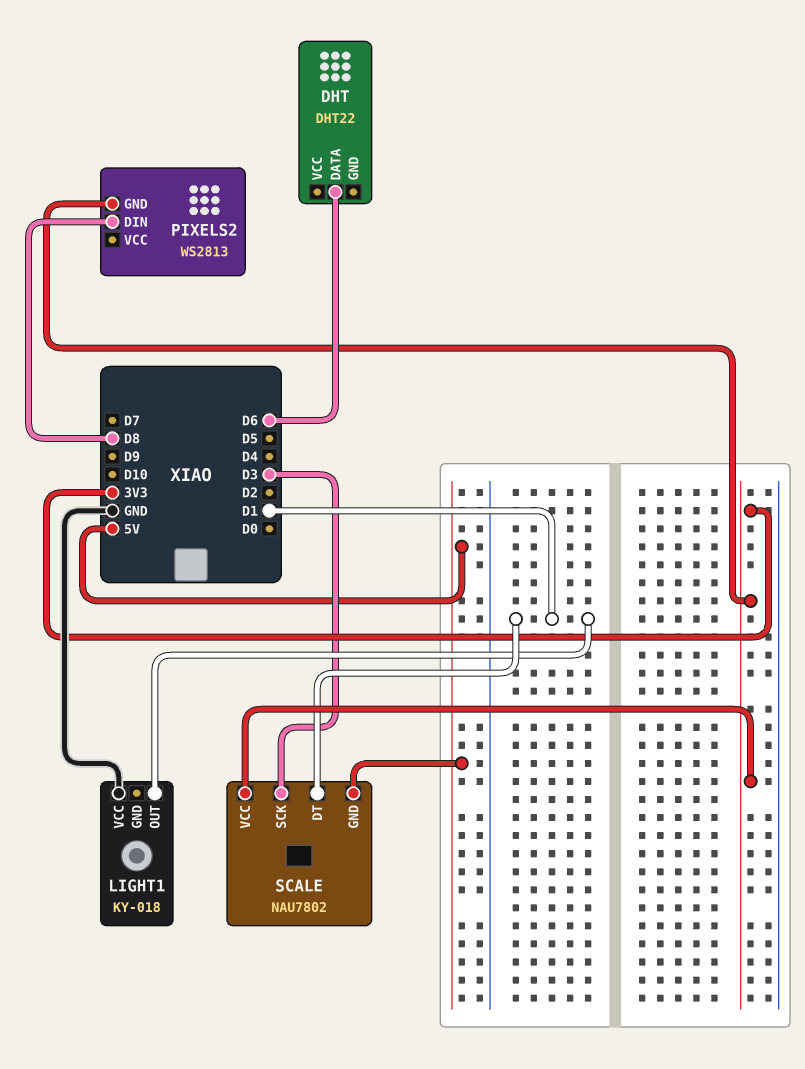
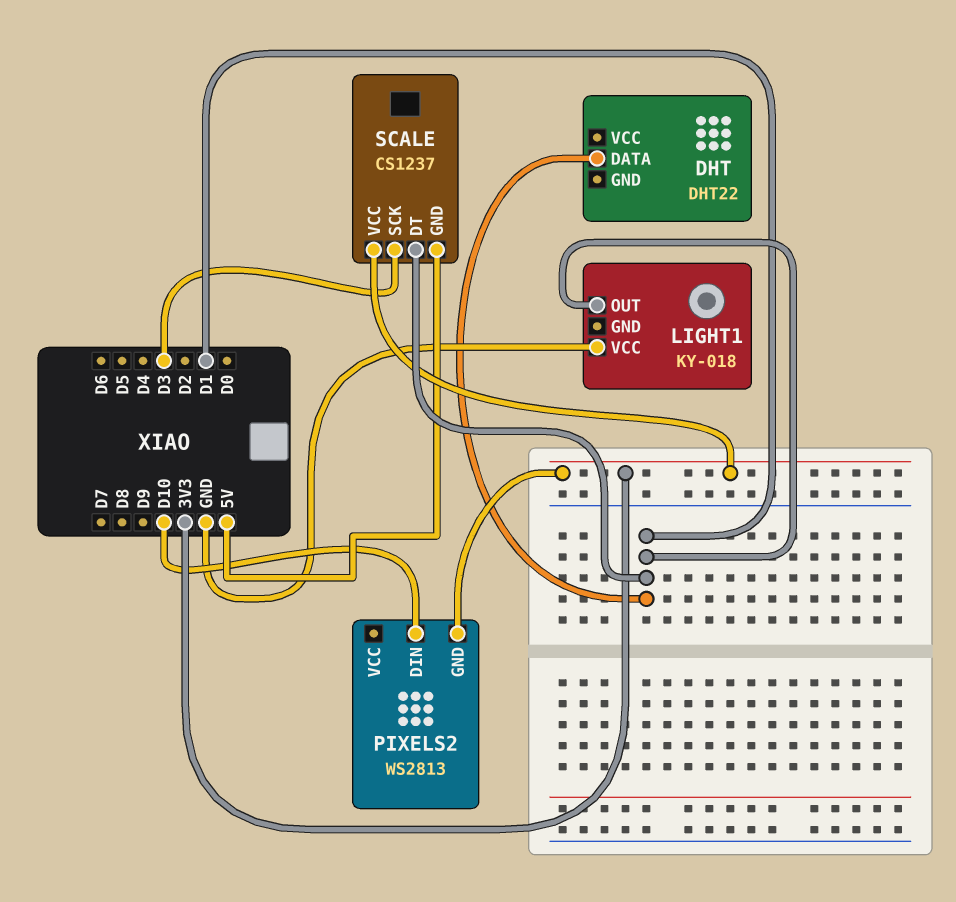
DHT pin DATA: D6 -> D1
PIXELS2 pin DIN: D8 -> D10
SCALE: NAU7802 -> CS1237

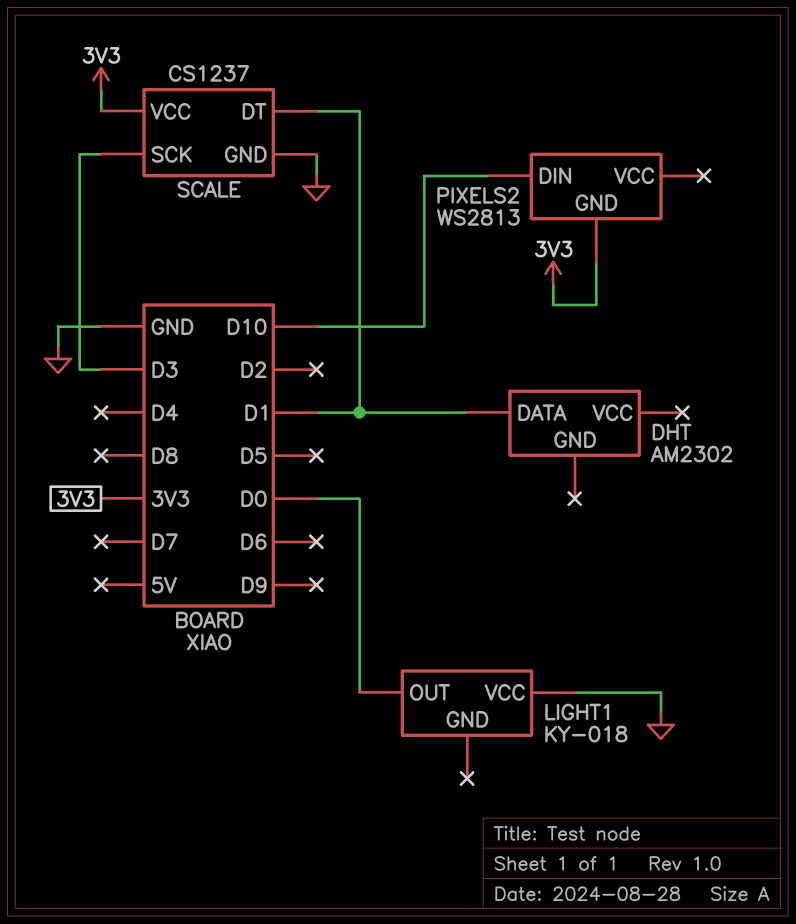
DHT: DHT22 -> AM2302
LIGHT1 pin OUT: D1 -> D0
SCALE pin GND: 5V -> GND

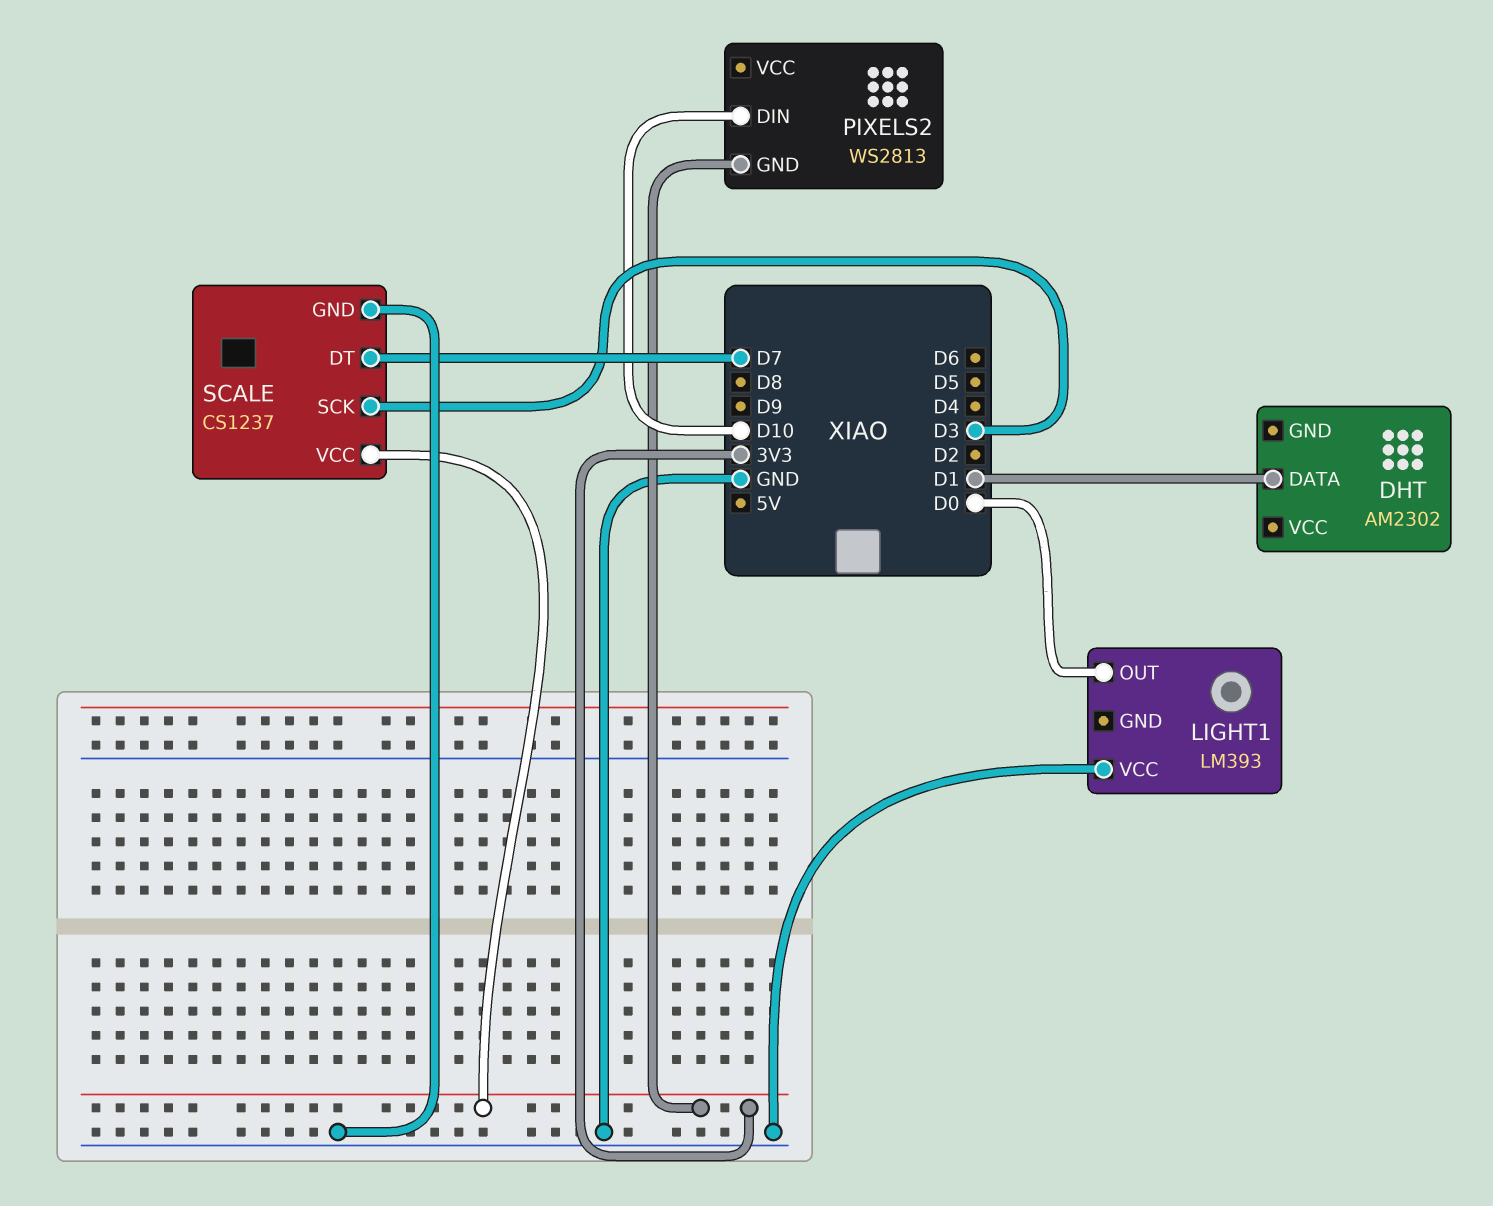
LIGHT1: KY-018 -> LM393
SCALE pin DT: D1 -> D7

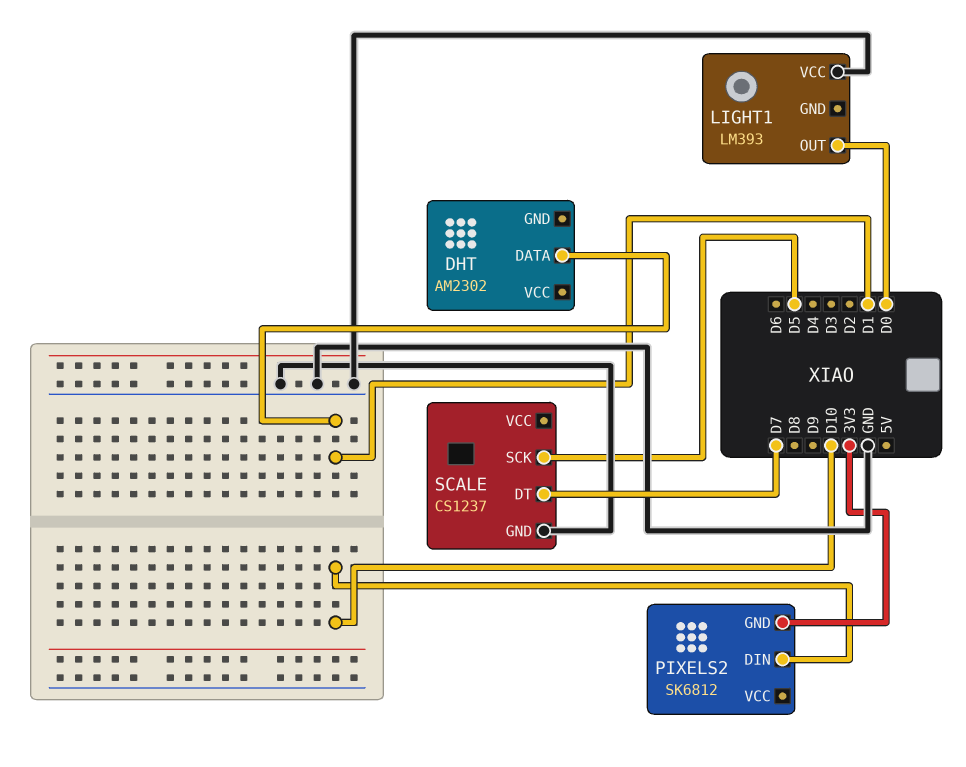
PIXELS2: WS2813 -> SK6812
SCALE pin SCK: D3 -> D5
SCALE pin VCC: 3V3 -> none

